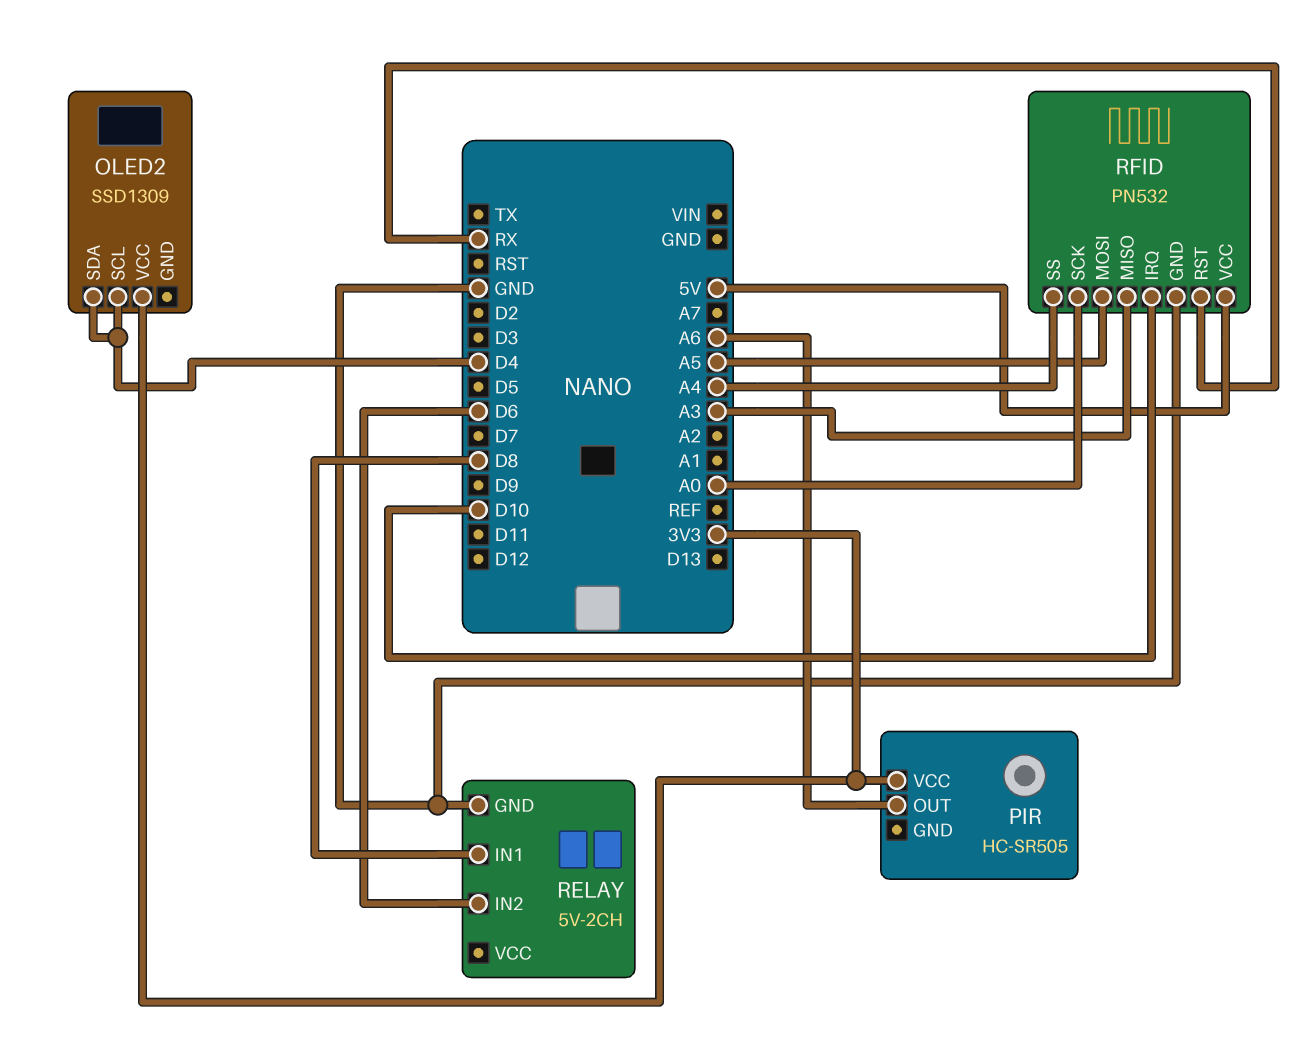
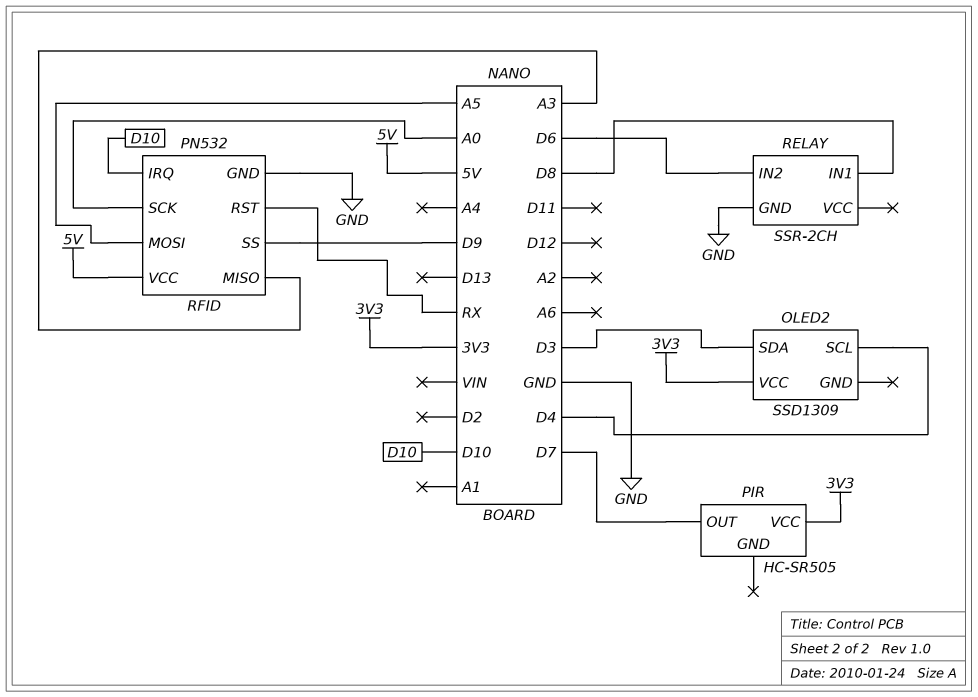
OLED2 pin SDA: D4 -> D3
PIR pin OUT: A6 -> D7
RELAY: 5V-2CH -> SSR-2CH
RFID pin SS: A4 -> D9

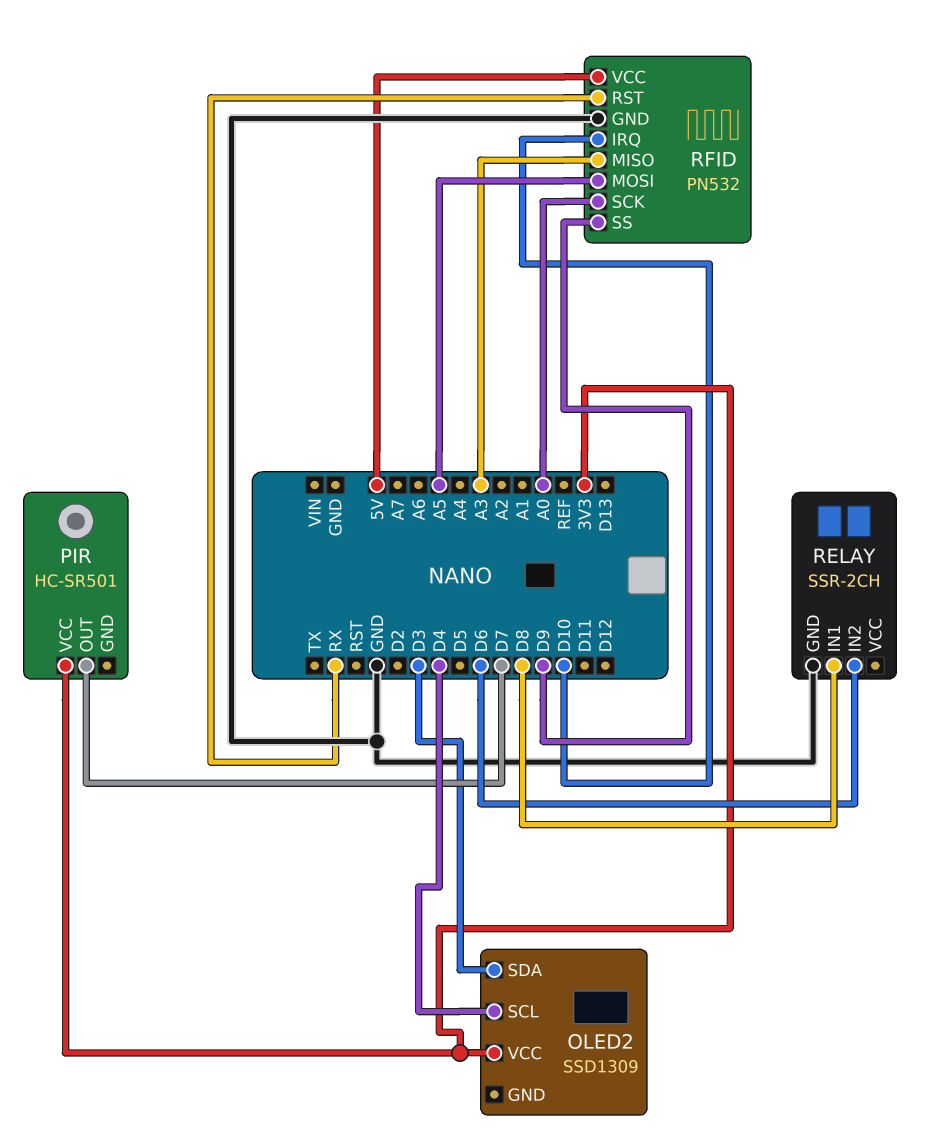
PIR: HC-SR505 -> HC-SR501

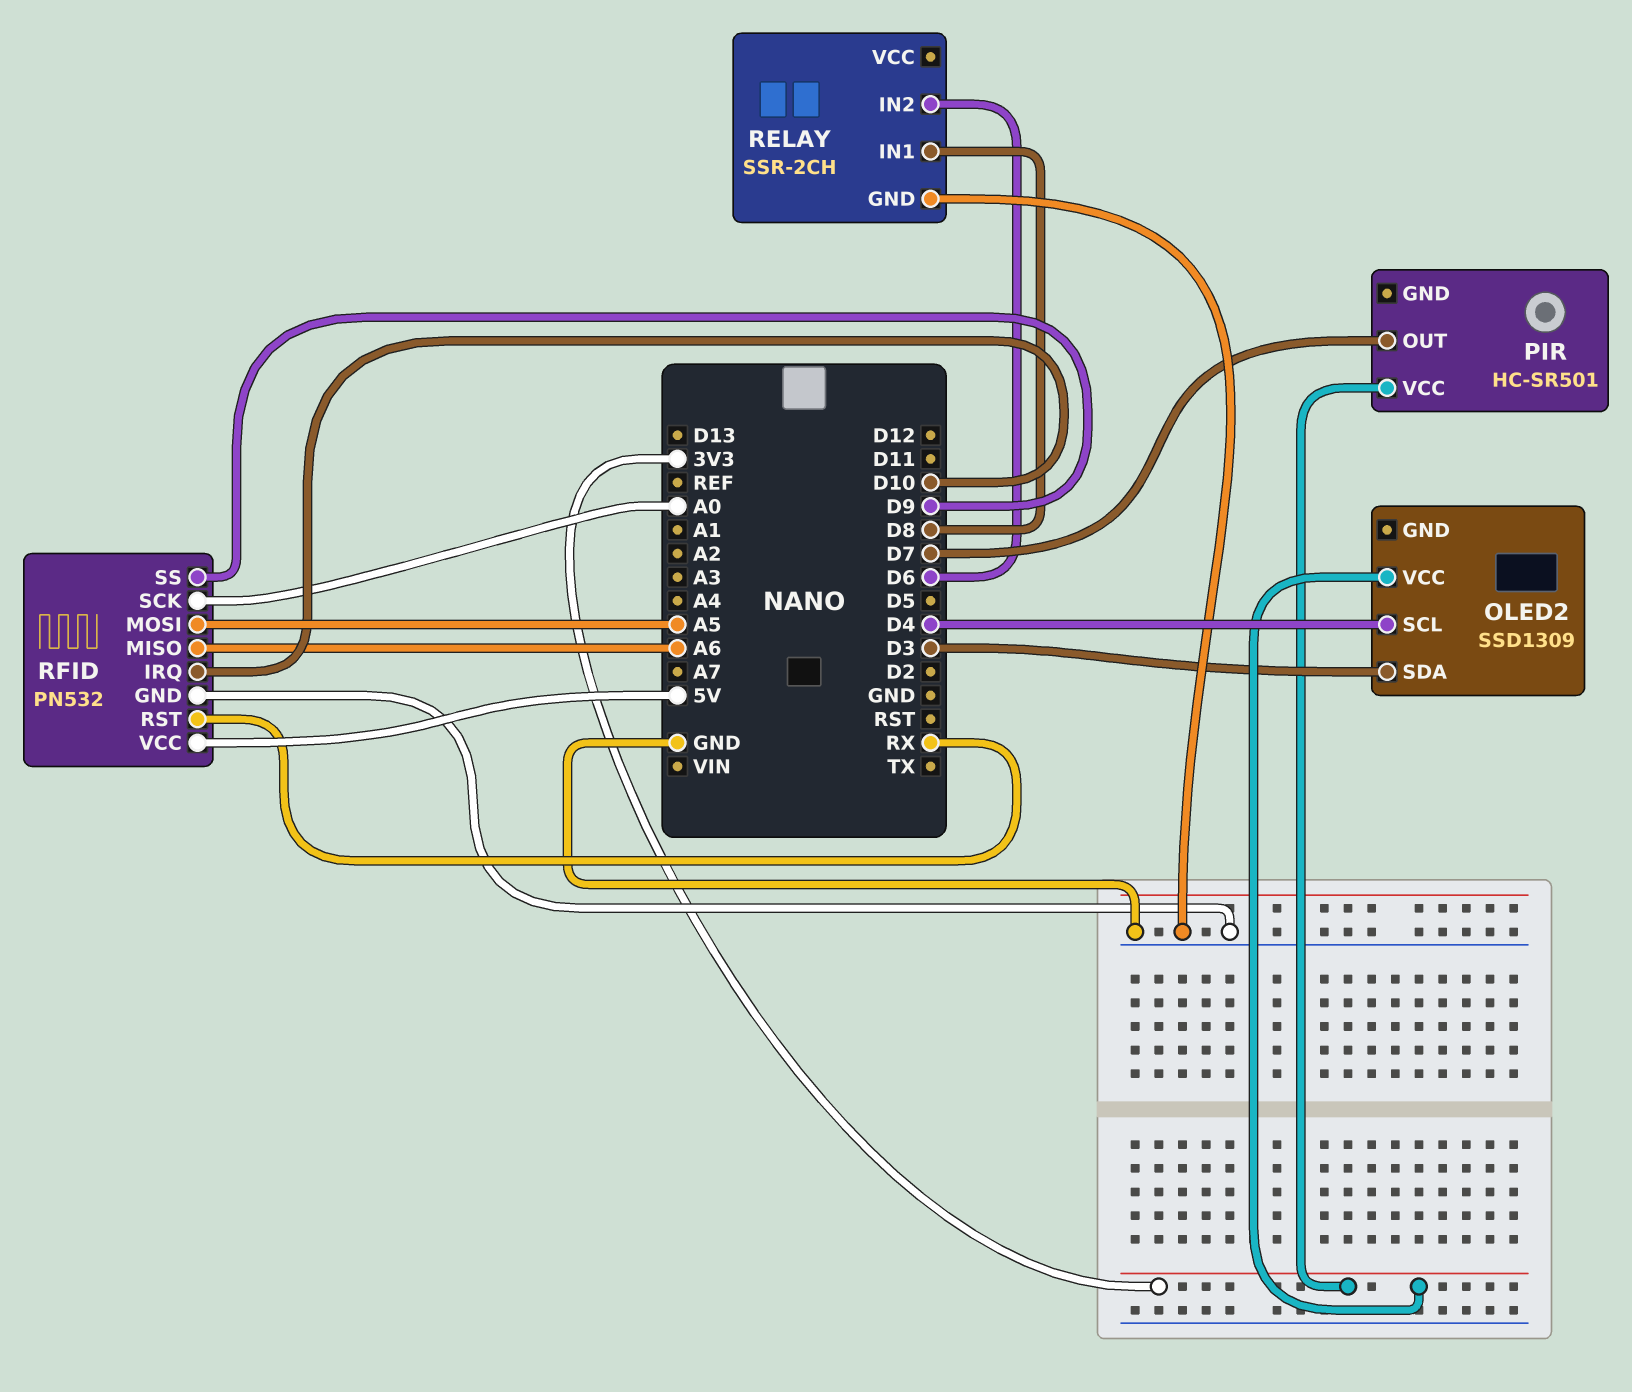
RFID pin MISO: A3 -> A6

